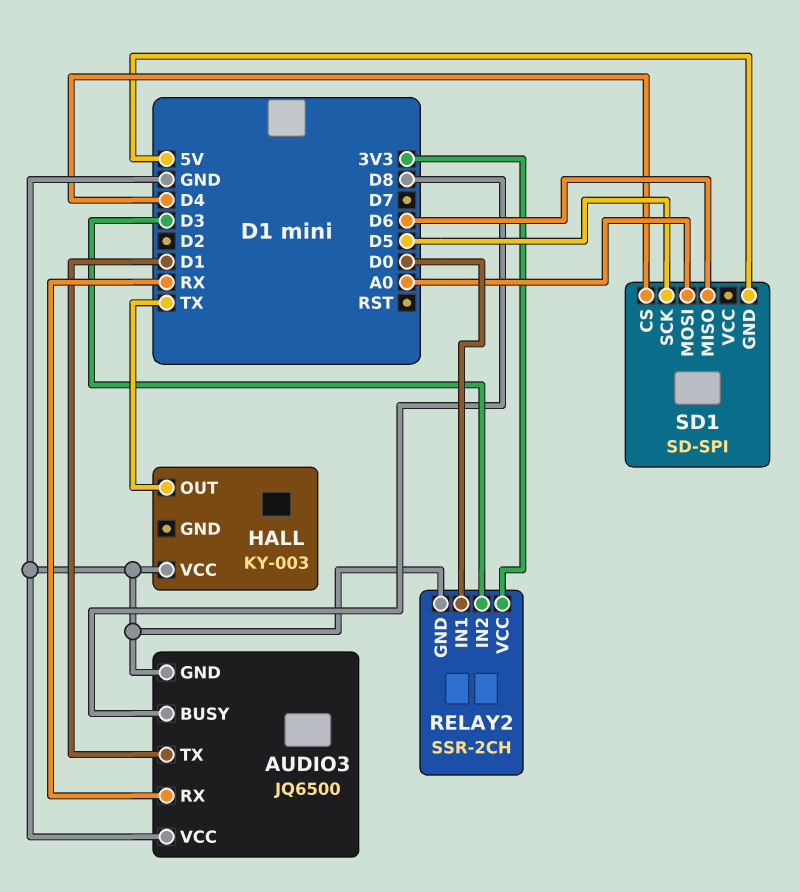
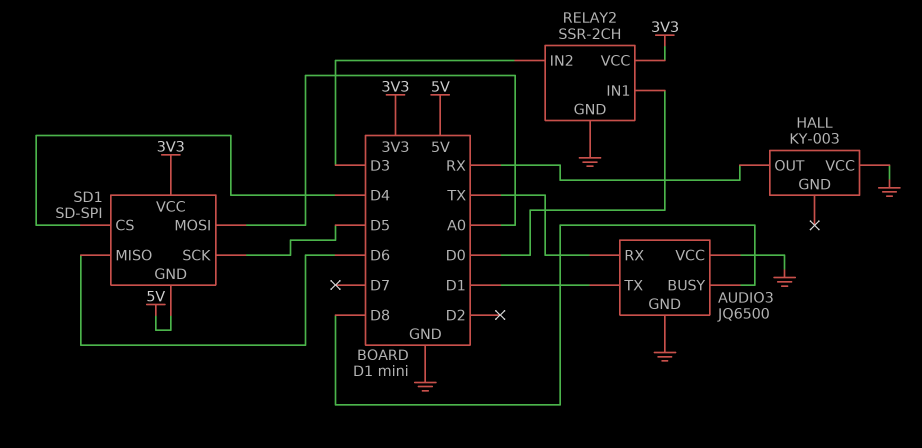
AUDIO3 pin RX: RX -> TX
HALL pin OUT: TX -> RX
SD1 pin VCC: none -> 3V3

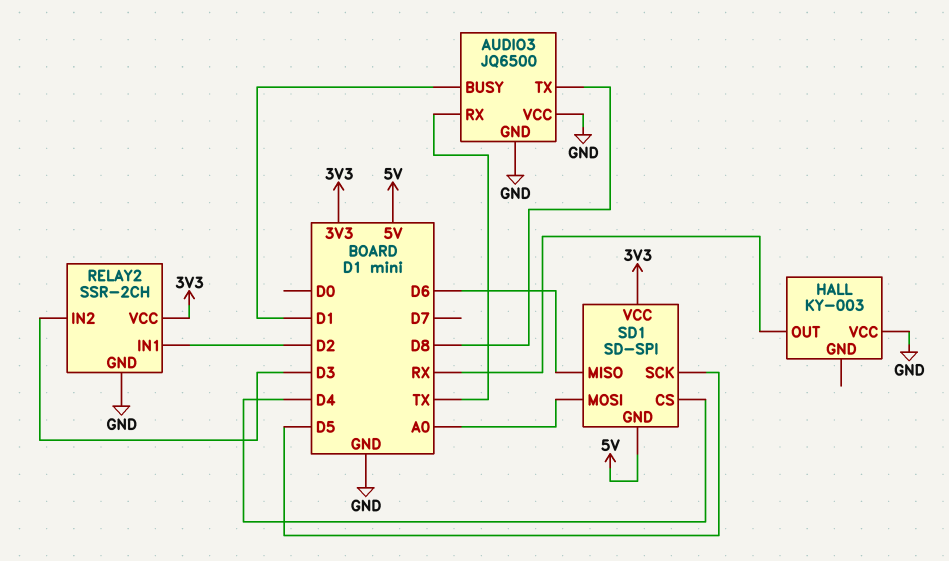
AUDIO3 pin BUSY: D8 -> D1
AUDIO3 pin TX: D1 -> D8
RELAY2 pin IN1: D0 -> D2

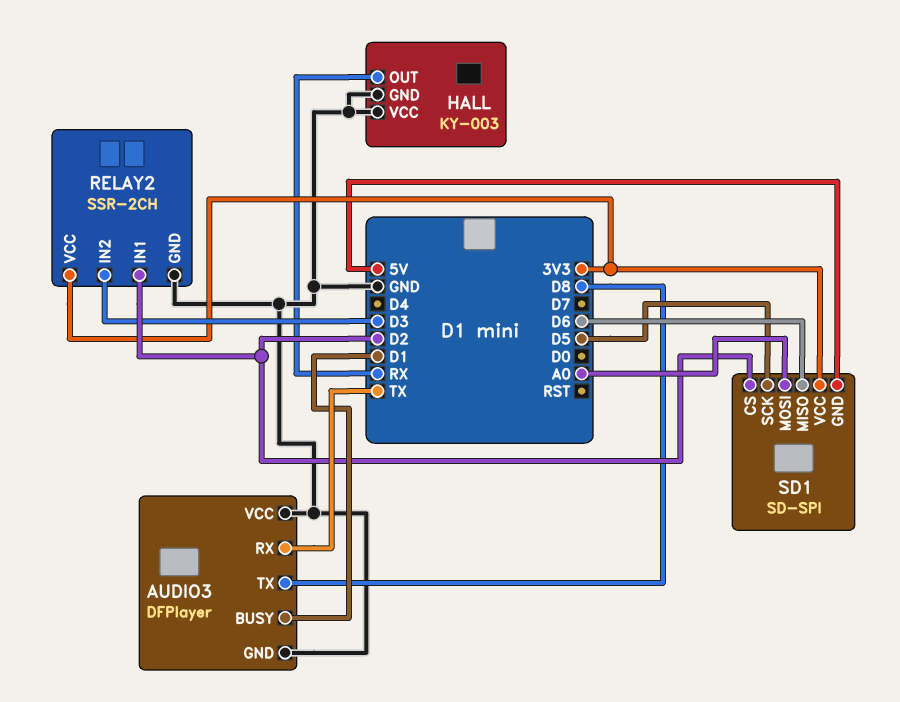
AUDIO3: JQ6500 -> DFPlayer
HALL pin GND: none -> GND
SD1 pin CS: D4 -> D2

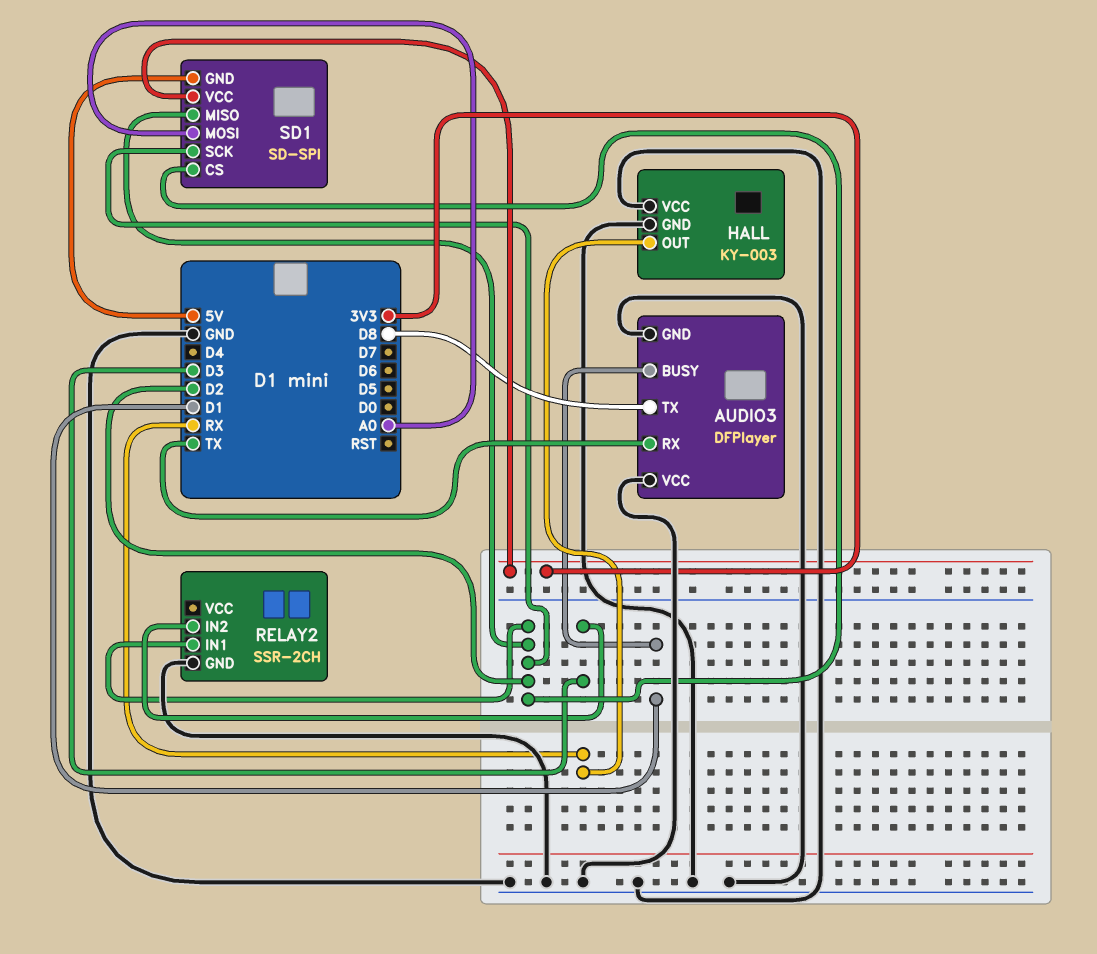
RELAY2 pin VCC: 3V3 -> none
SD1 pin MISO: D6 -> D2
SD1 pin SCK: D5 -> D2

